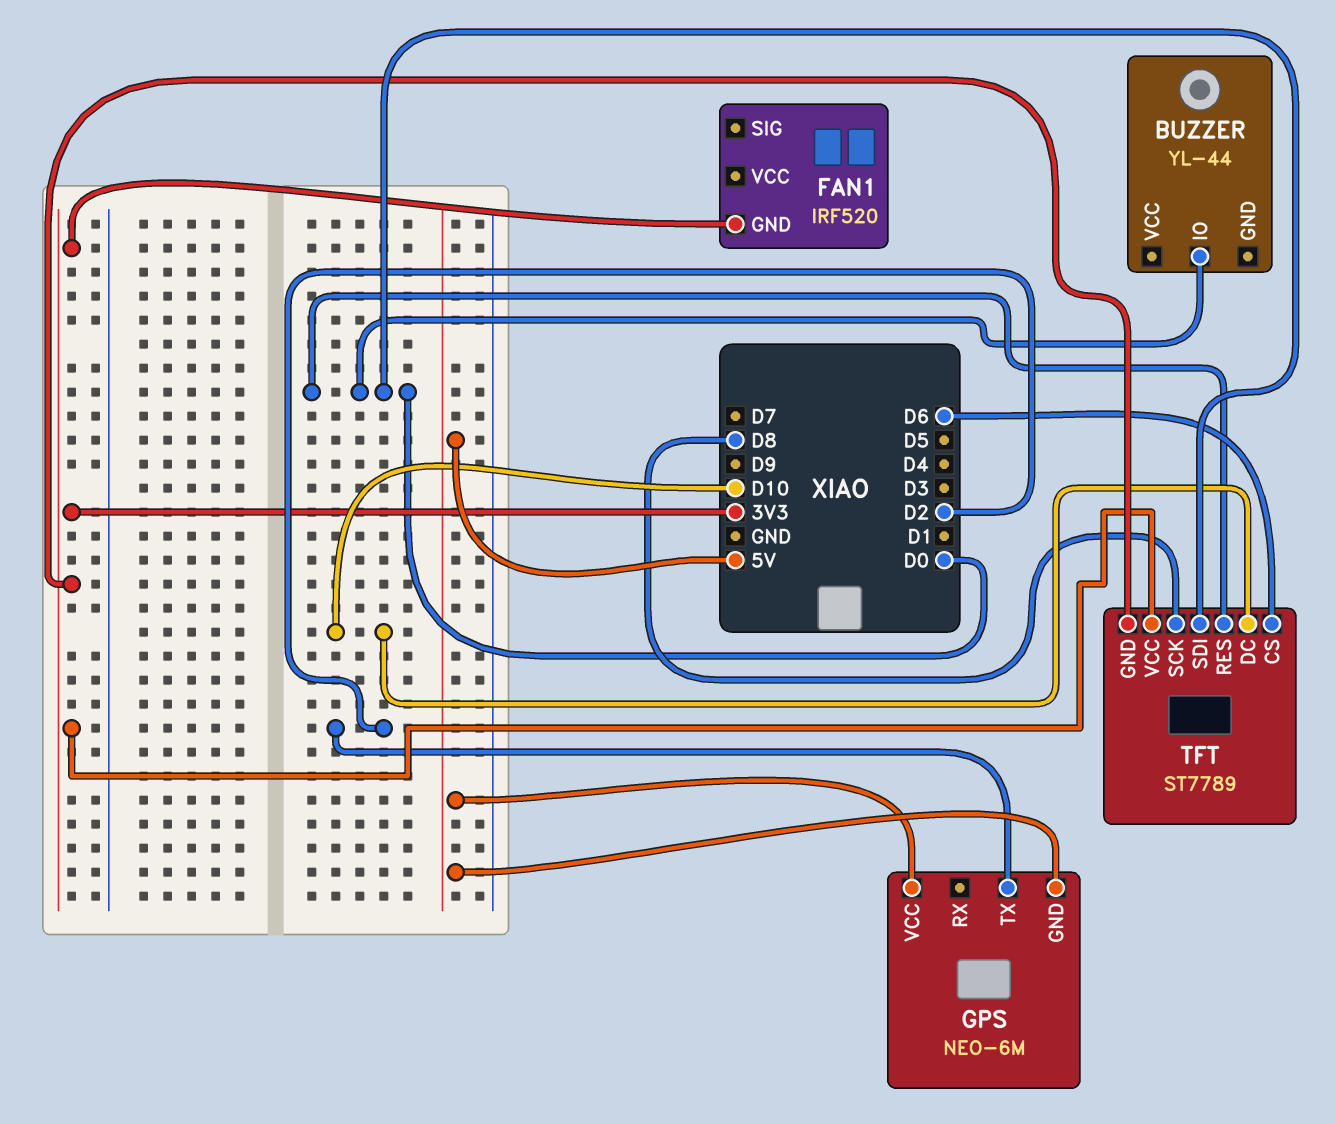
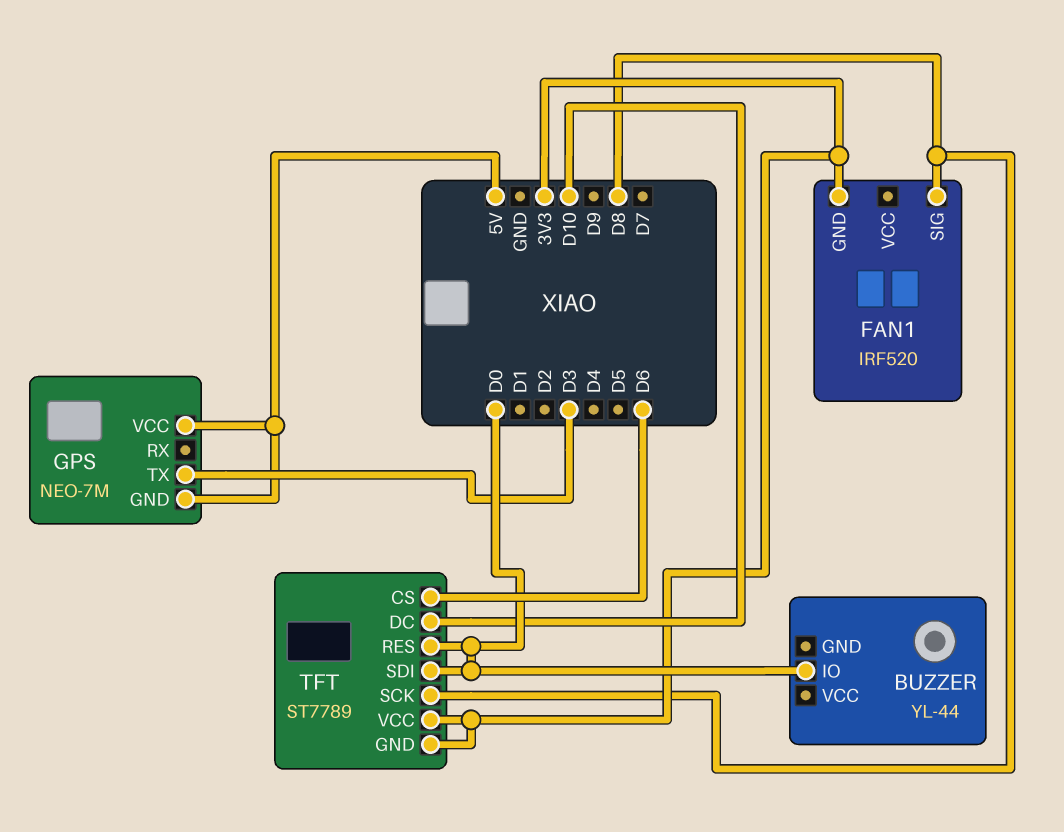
FAN1 pin SIG: none -> D8
GPS: NEO-6M -> NEO-7M
GPS pin TX: D2 -> D3

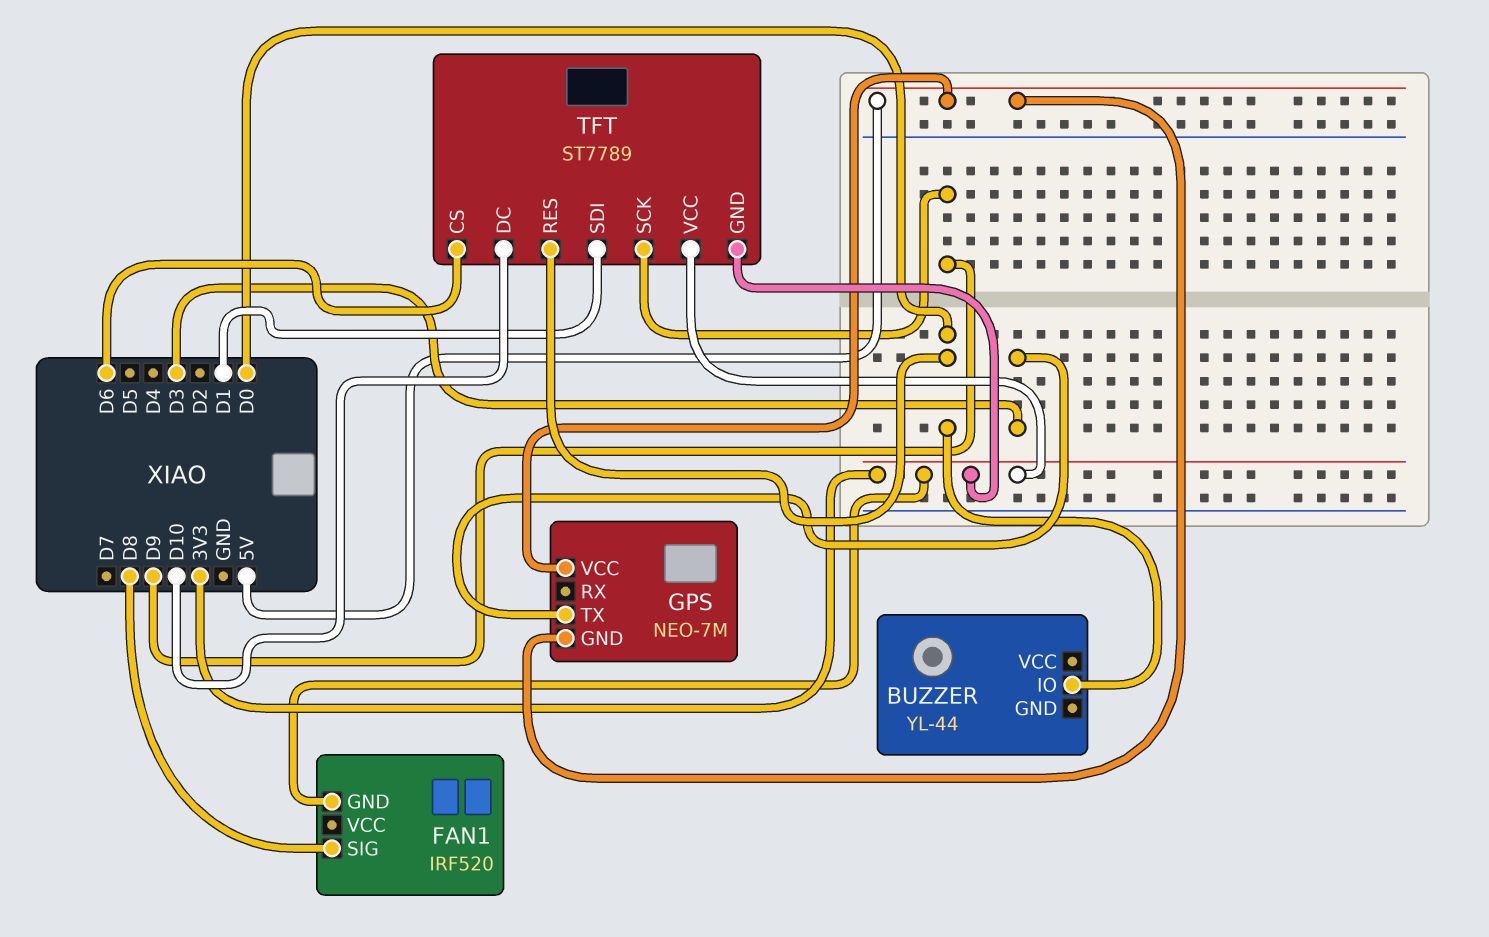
TFT pin SCK: D8 -> D9
TFT pin SDI: D0 -> D1

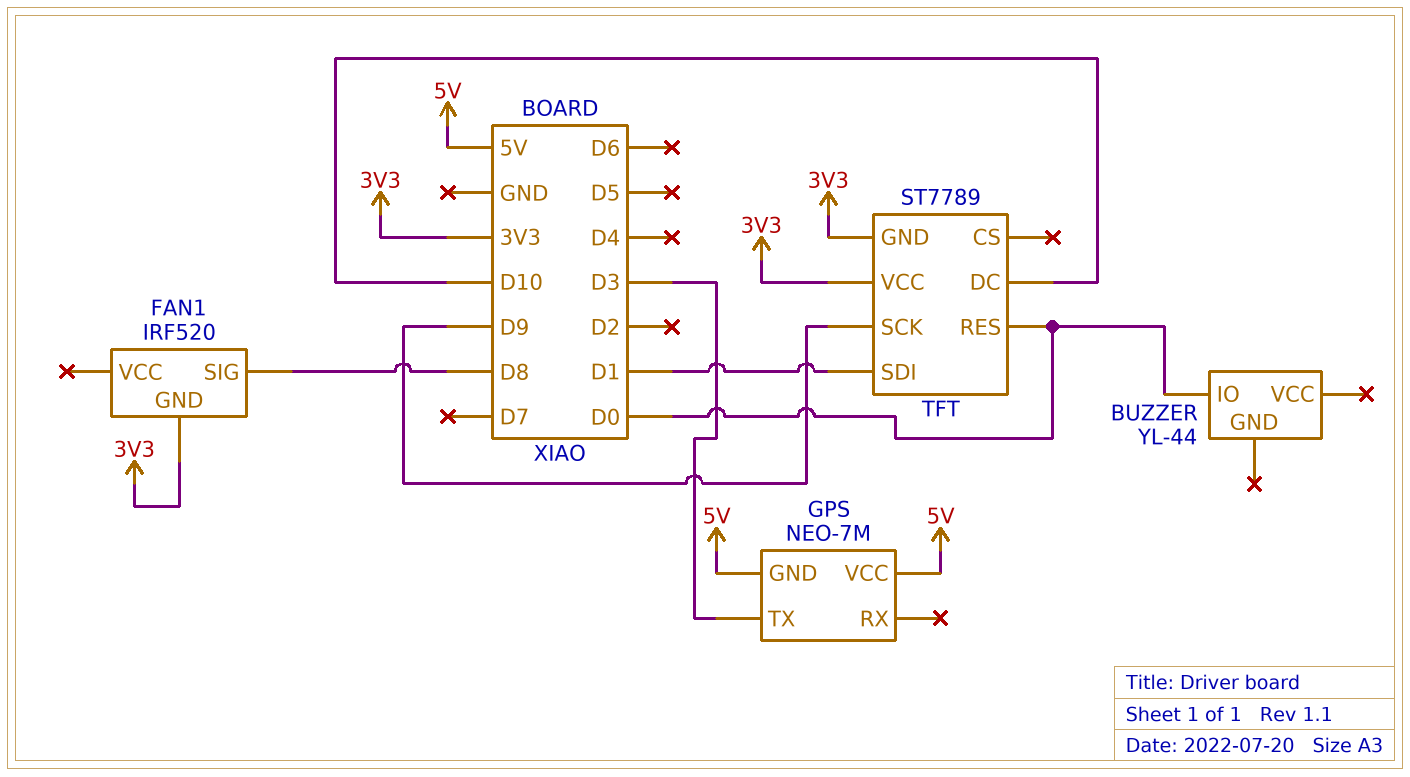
TFT pin CS: D6 -> none

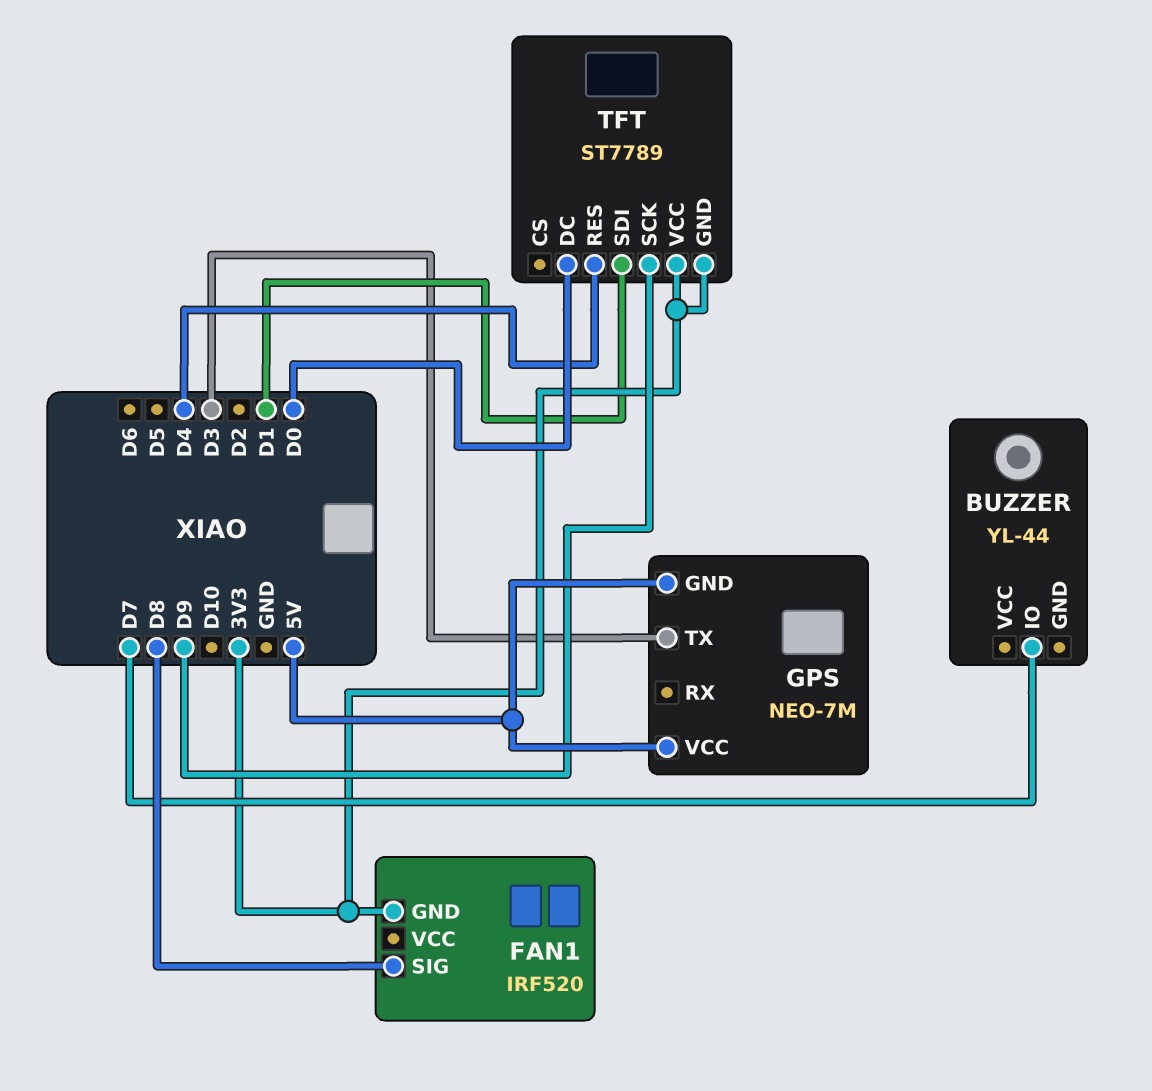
BUZZER pin IO: D0 -> D7
TFT pin DC: D10 -> D0
TFT pin RES: D0 -> D4

